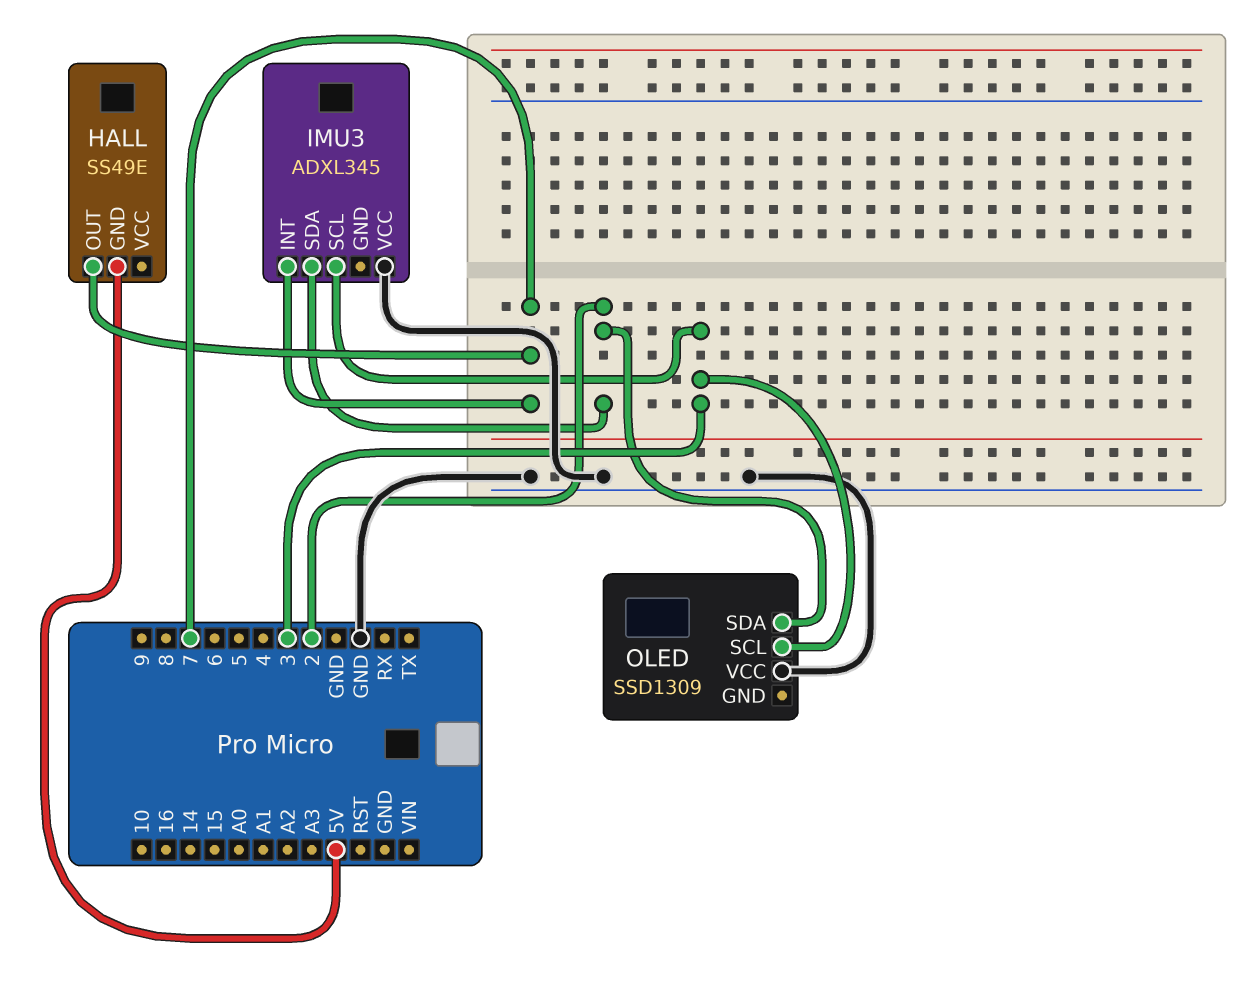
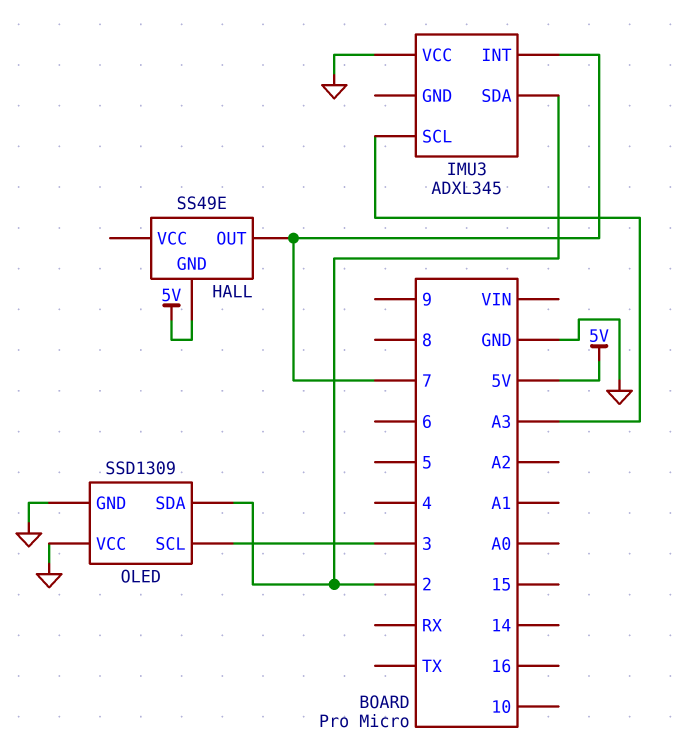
IMU3 pin SCL: 3 -> A3
OLED pin GND: none -> GND

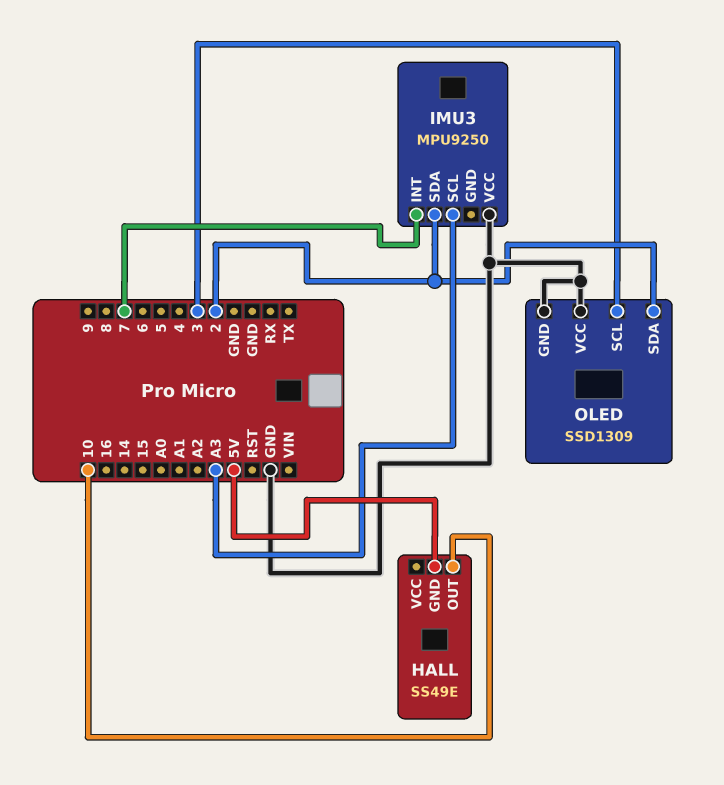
HALL pin OUT: 7 -> 10
IMU3: ADXL345 -> MPU9250

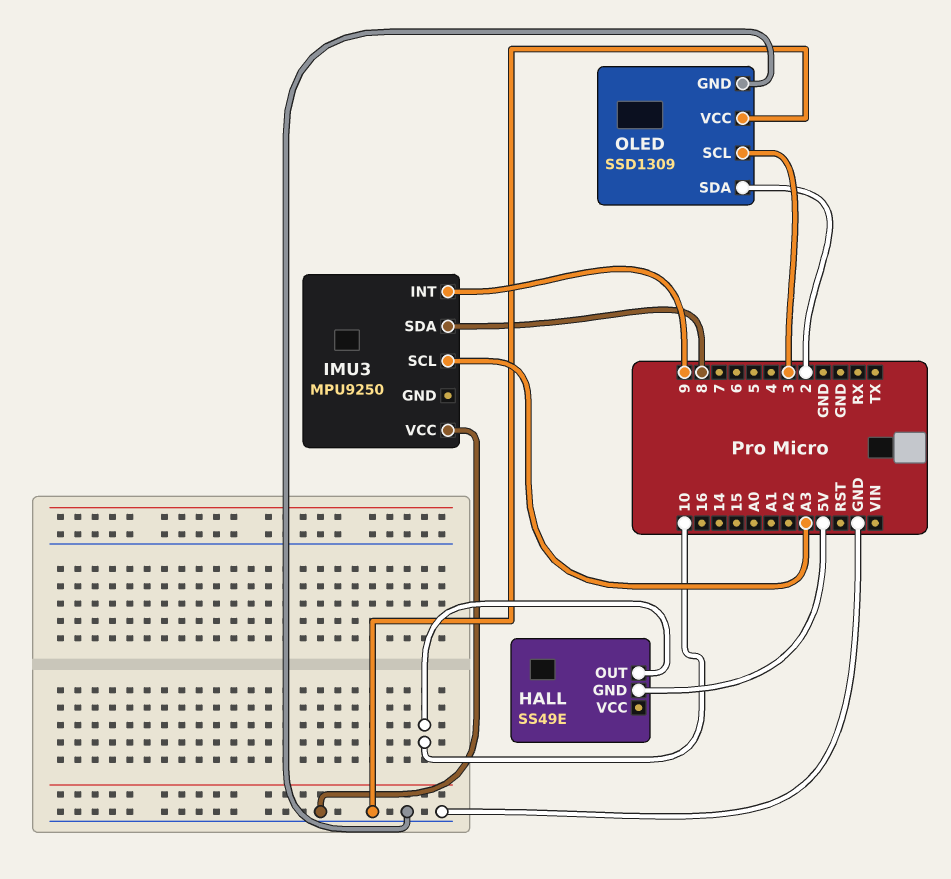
IMU3 pin INT: 7 -> 9
IMU3 pin SDA: 2 -> 8

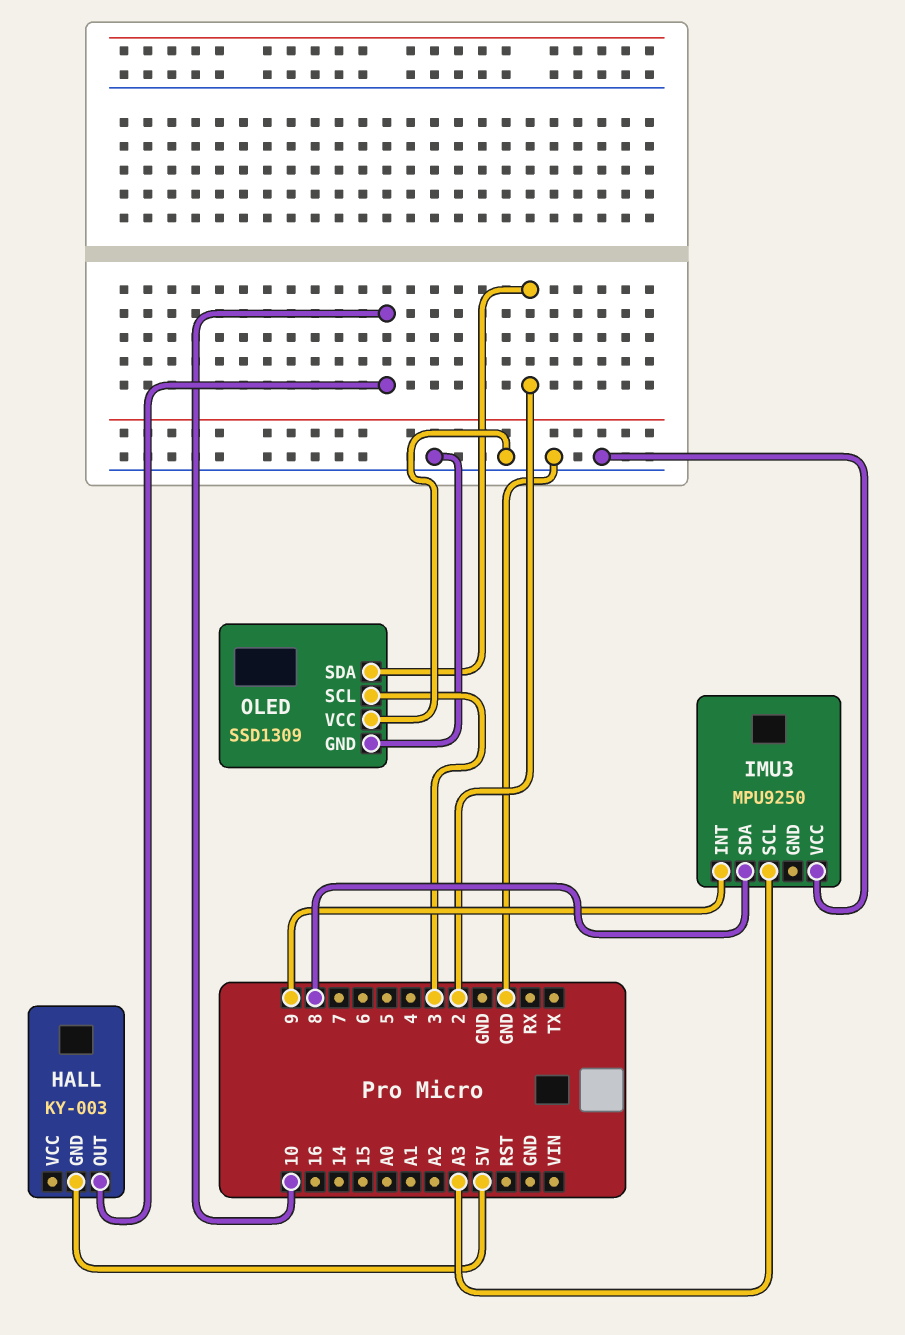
HALL: SS49E -> KY-003

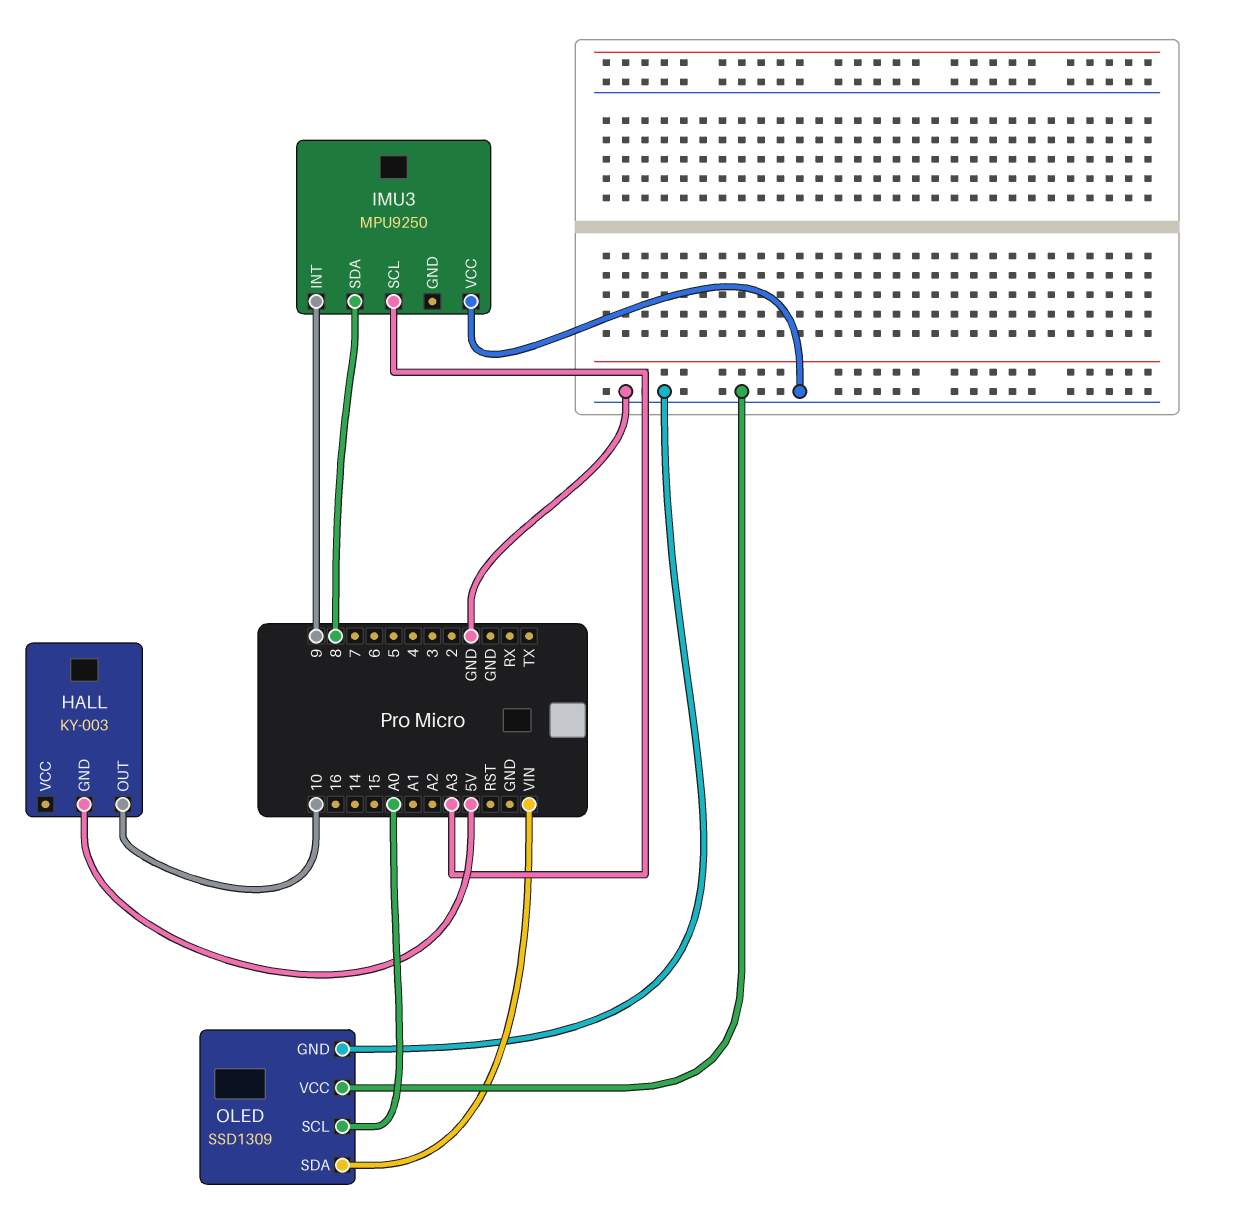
OLED pin SCL: 3 -> A0
OLED pin SDA: 2 -> VIN

